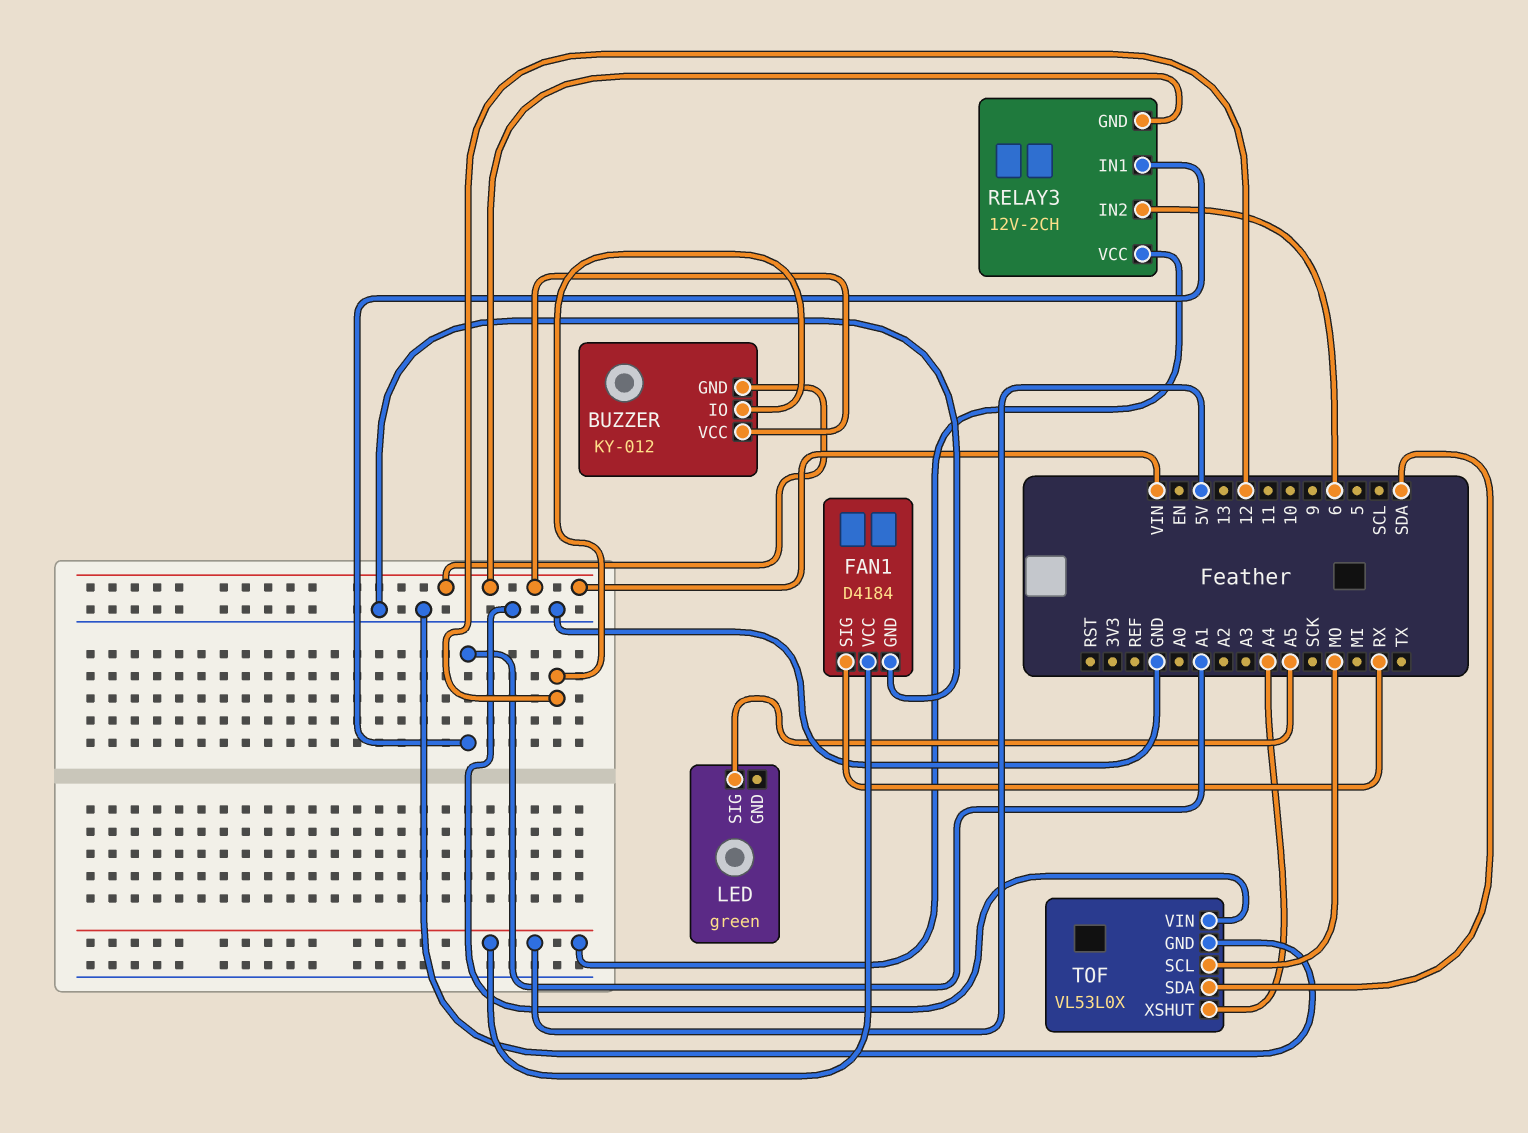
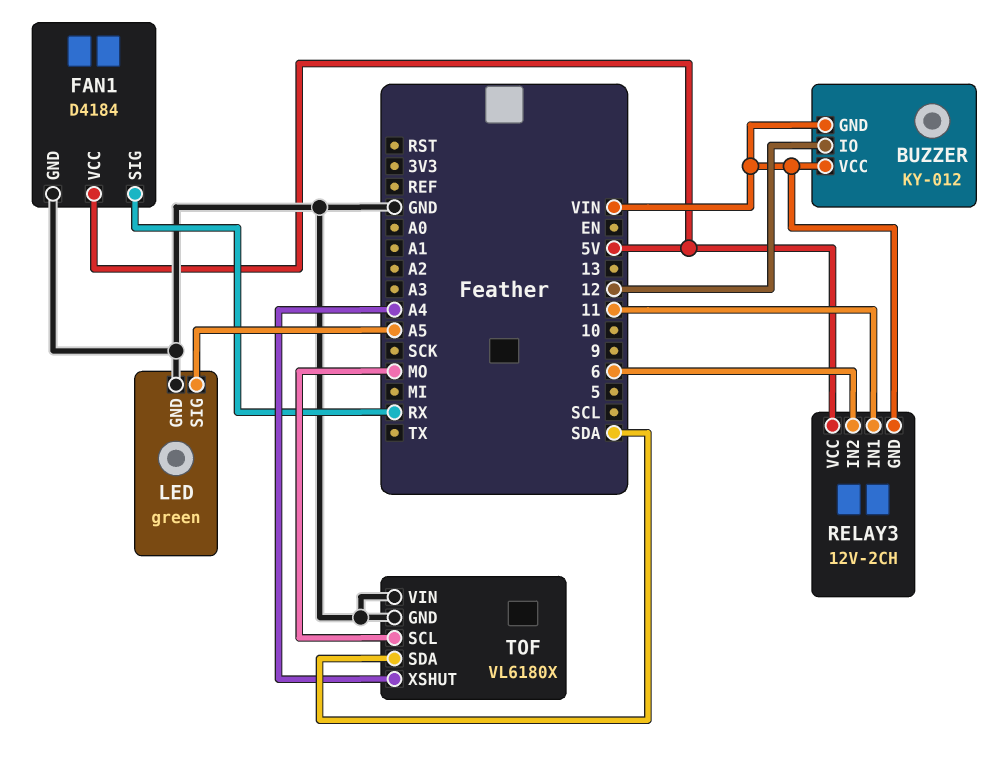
LED pin GND: none -> GND
RELAY3 pin IN1: A1 -> 11
TOF: VL53L0X -> VL6180X

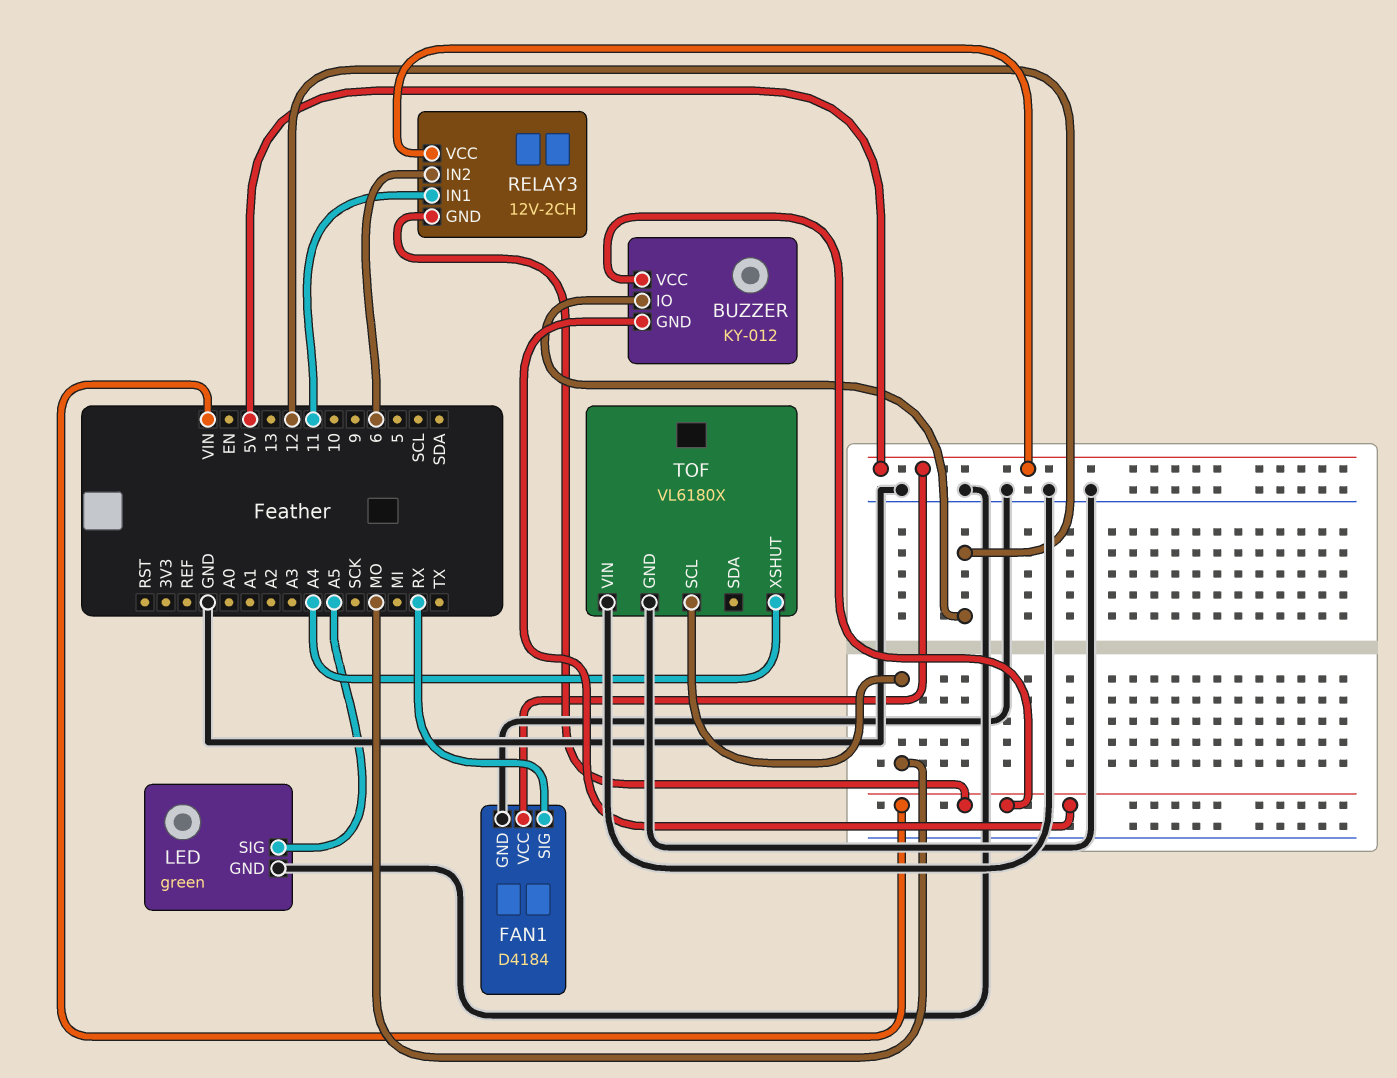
TOF pin SDA: SDA -> none

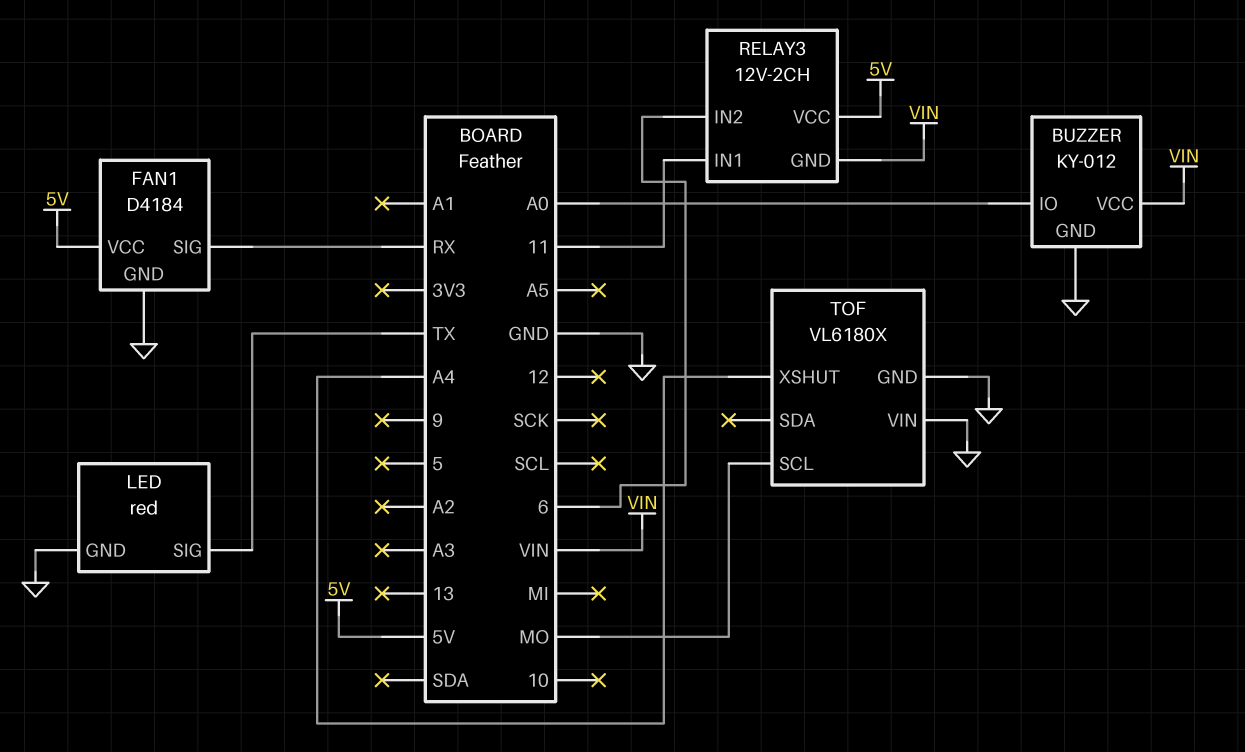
BUZZER pin GND: VIN -> GND
BUZZER pin IO: 12 -> A0
LED: green -> red
LED pin SIG: A5 -> TX

